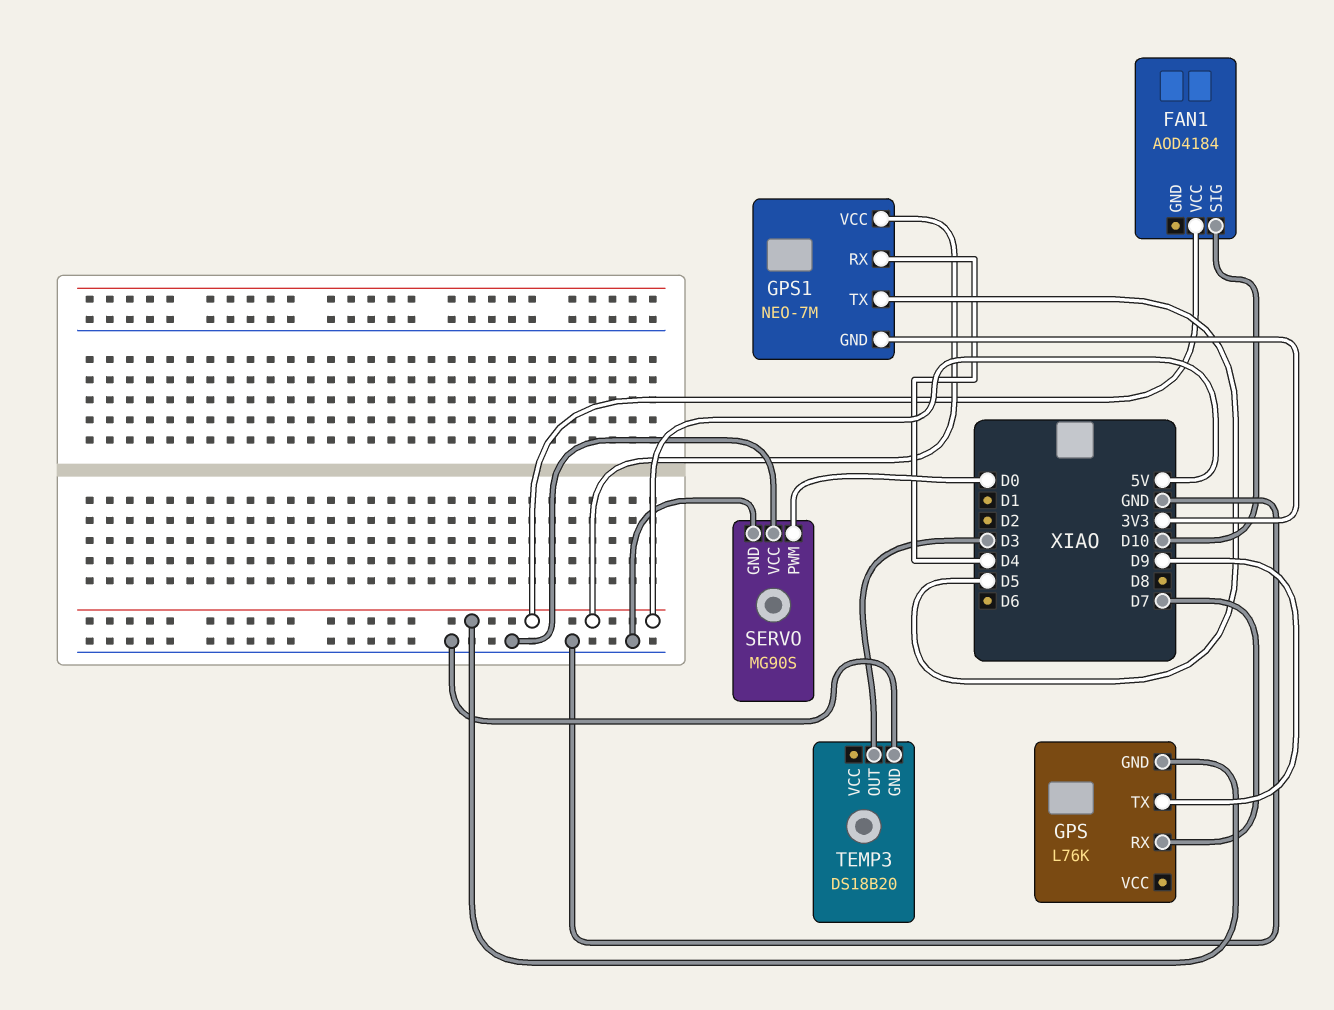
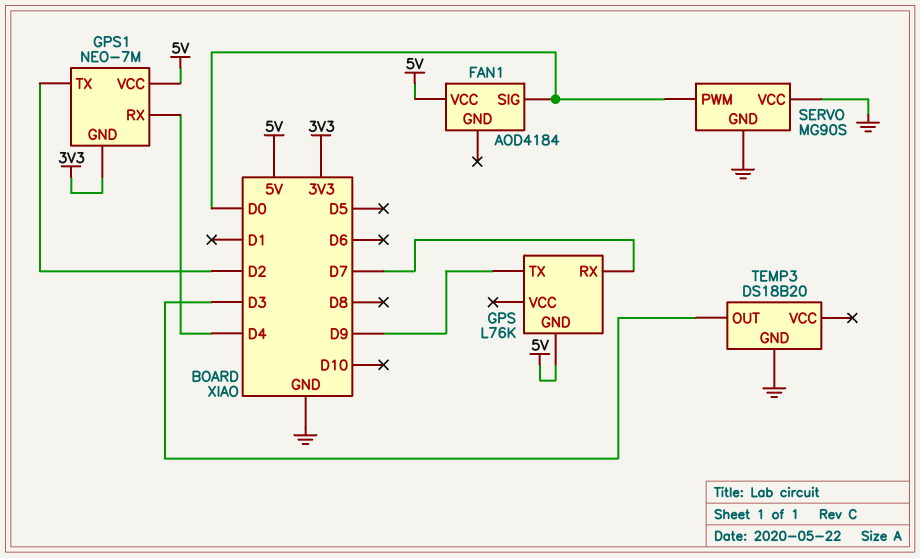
FAN1 pin SIG: D10 -> D0
GPS1 pin TX: D5 -> D2

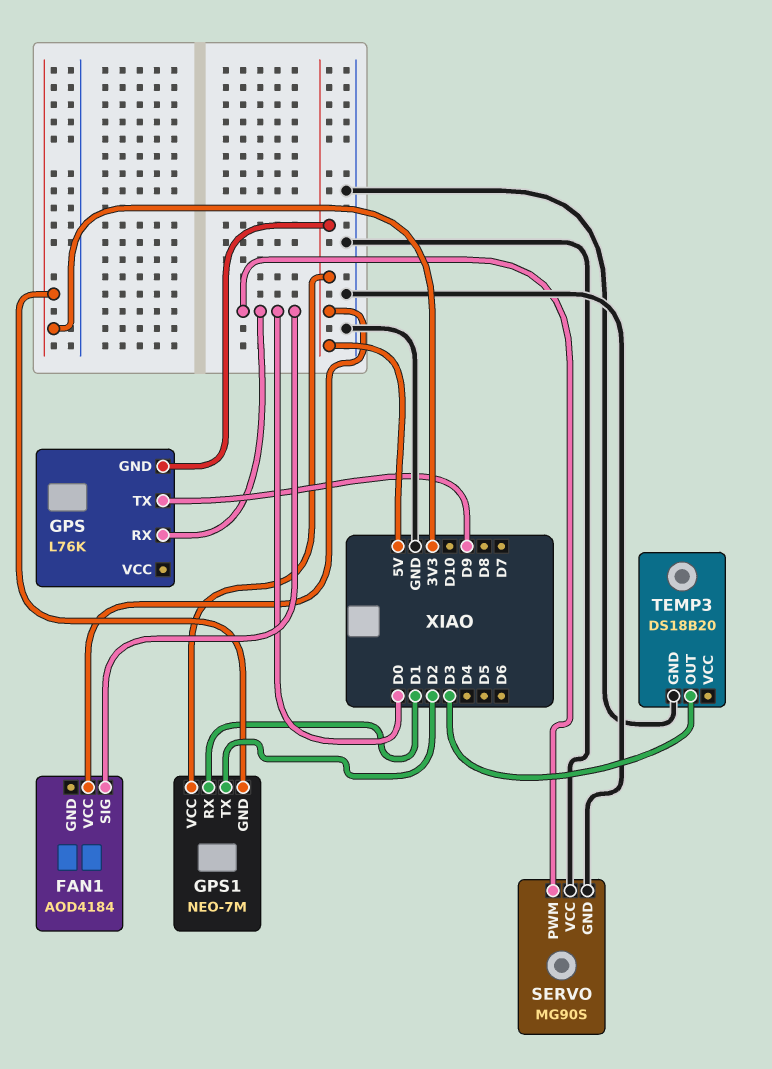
GPS pin RX: D7 -> D0
GPS1 pin RX: D4 -> D1

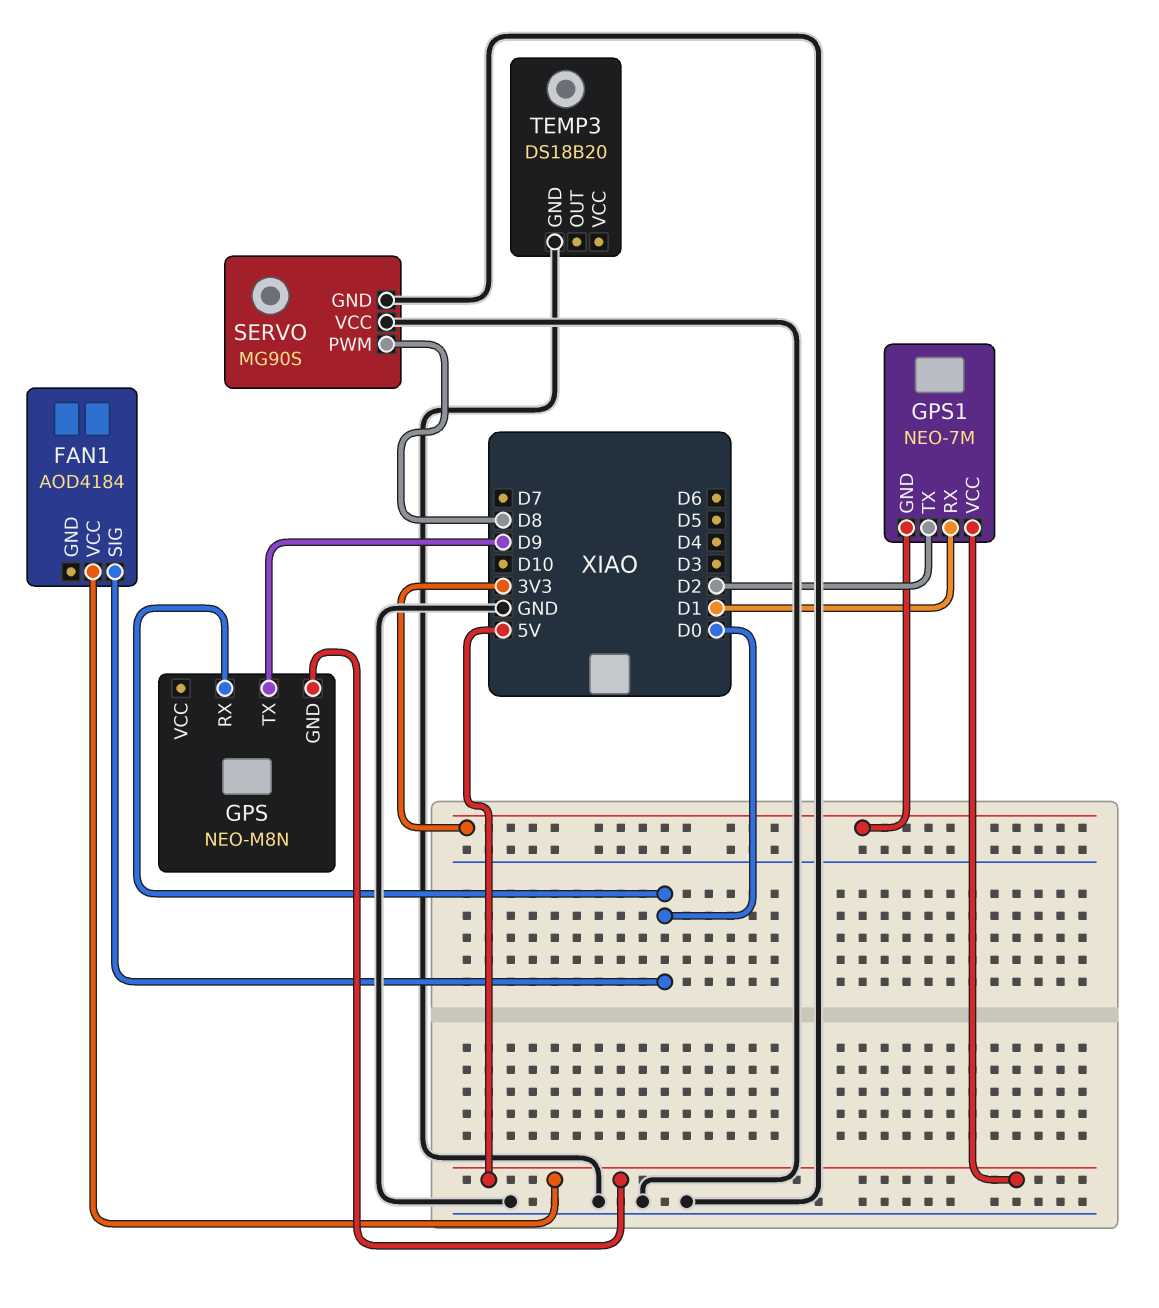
GPS: L76K -> NEO-M8N
SERVO pin PWM: D0 -> D8
TEMP3 pin OUT: D3 -> none

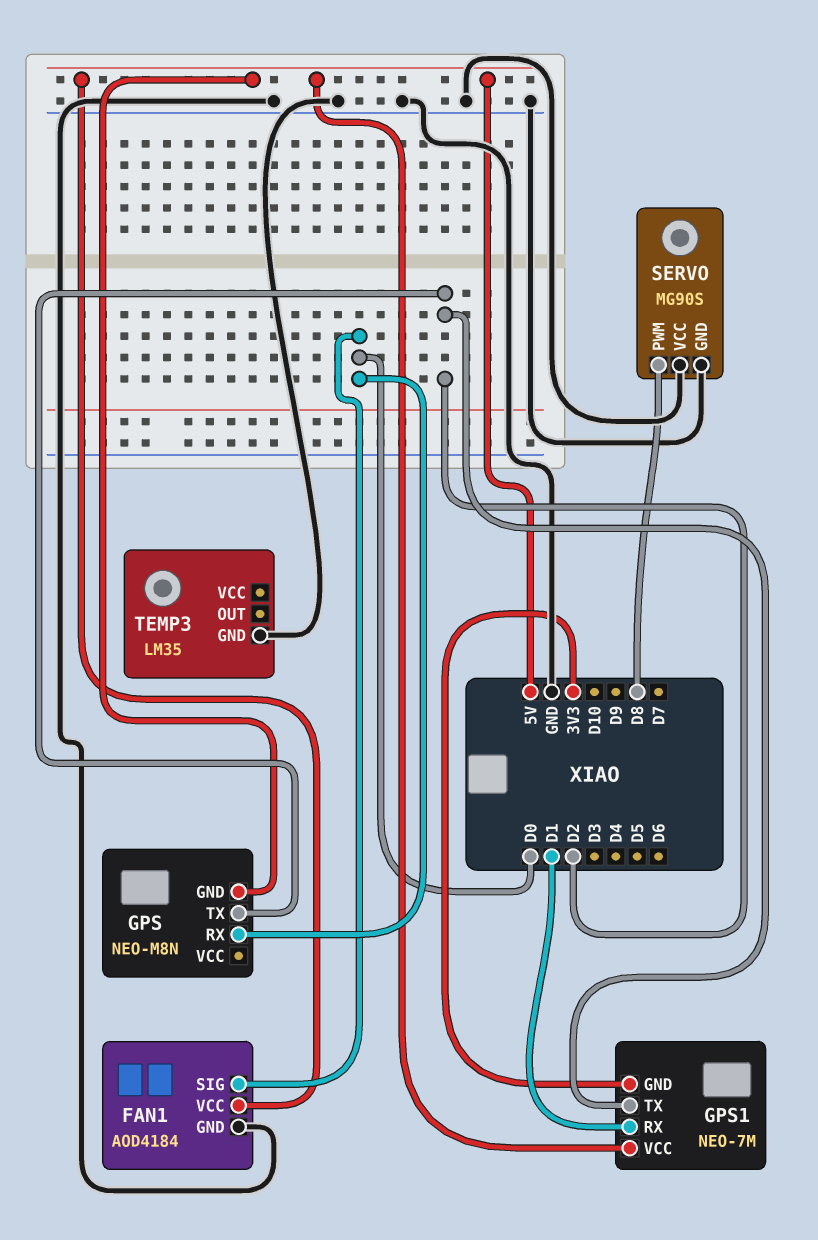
FAN1 pin GND: none -> GND
GPS pin TX: D9 -> D2
TEMP3: DS18B20 -> LM35

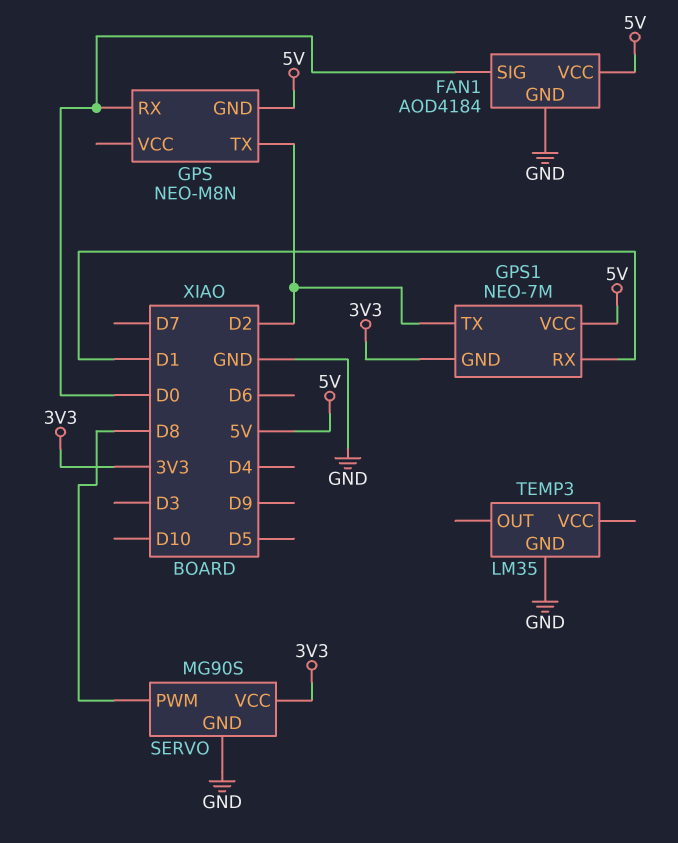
SERVO pin VCC: GND -> 3V3

